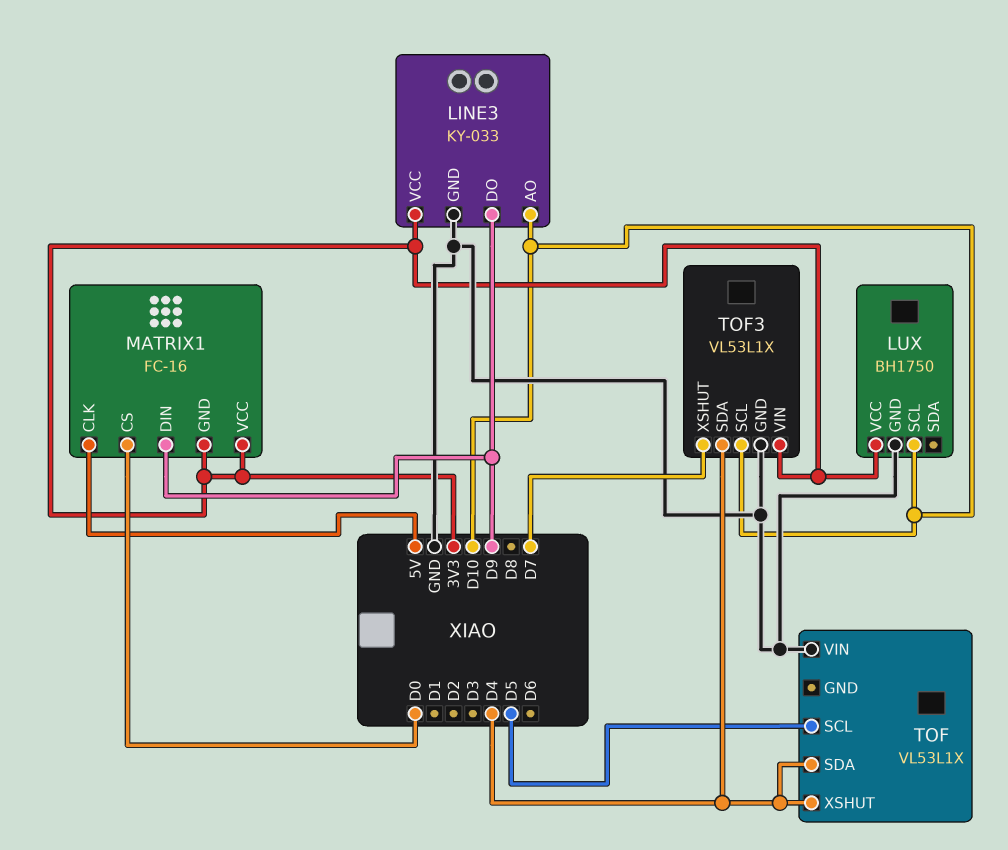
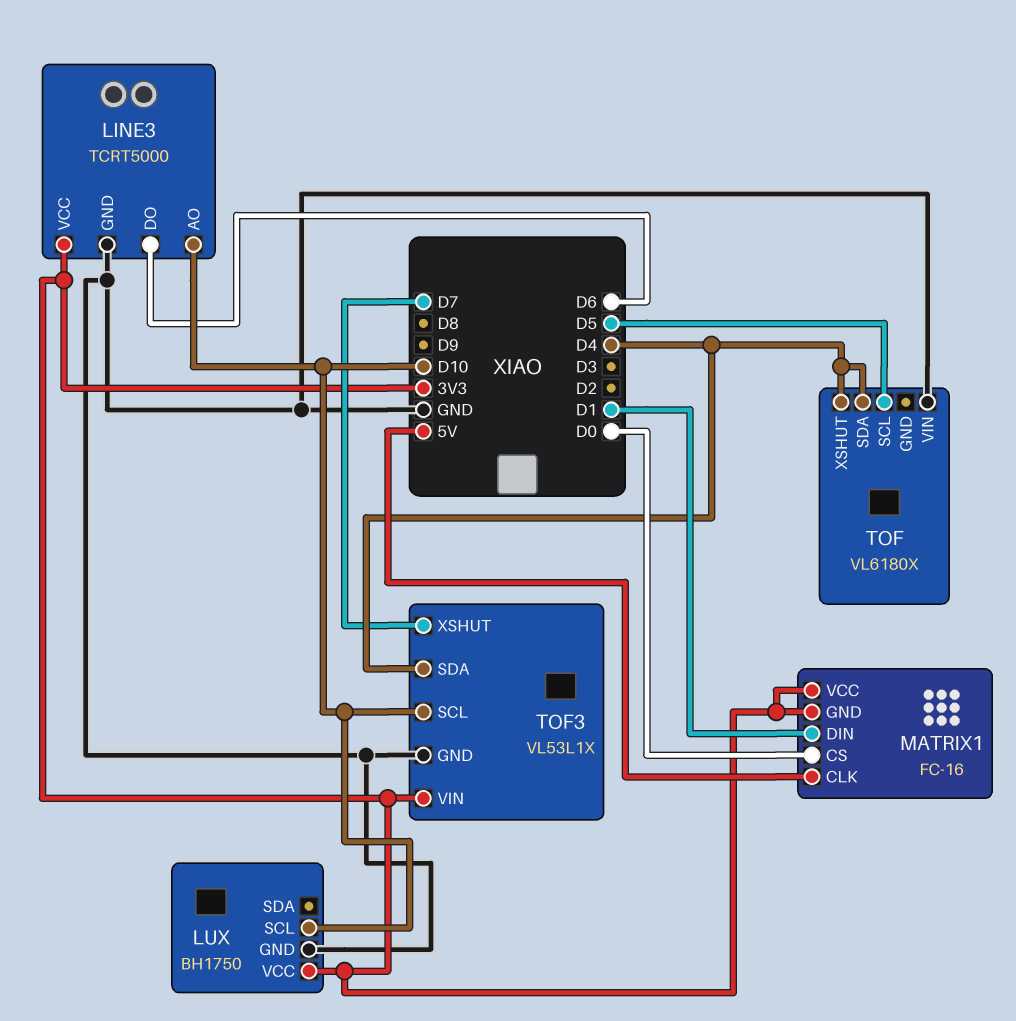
LINE3: KY-033 -> TCRT5000
LINE3 pin DO: D9 -> D6
MATRIX1 pin DIN: D9 -> D1
TOF: VL53L1X -> VL6180X

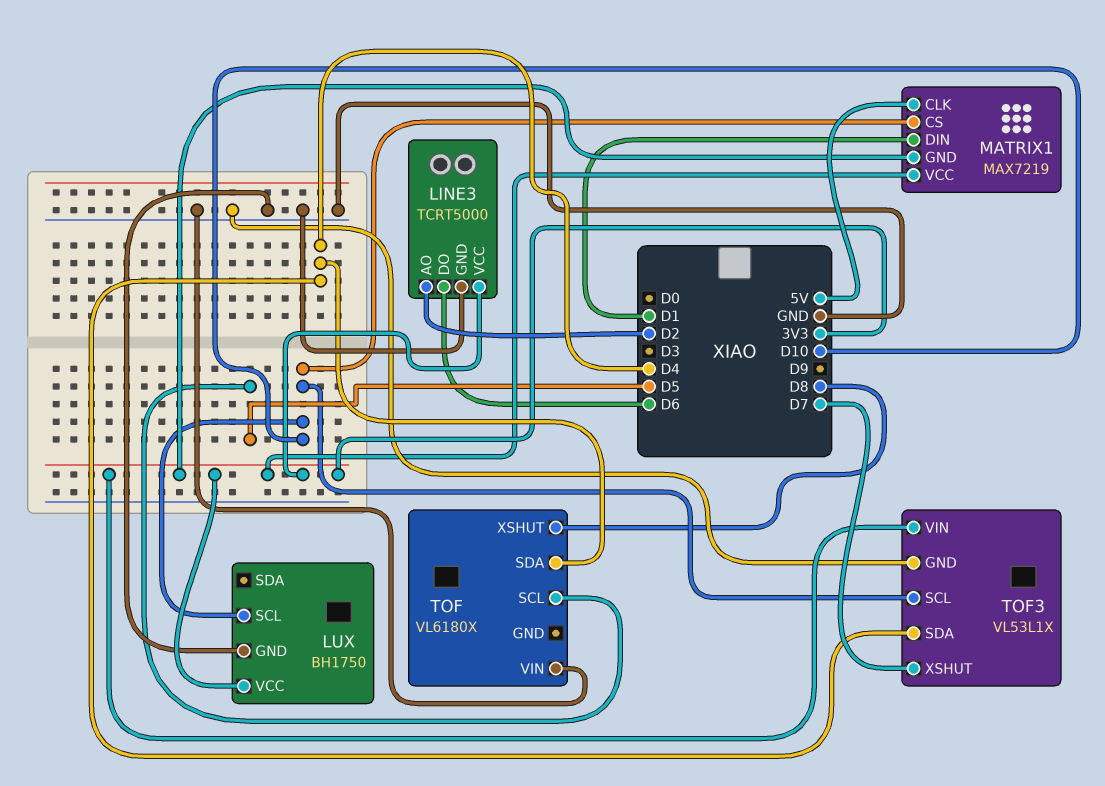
LINE3 pin AO: D10 -> D2
MATRIX1: FC-16 -> MAX7219
MATRIX1 pin CS: D0 -> D10
TOF pin XSHUT: D4 -> D8

